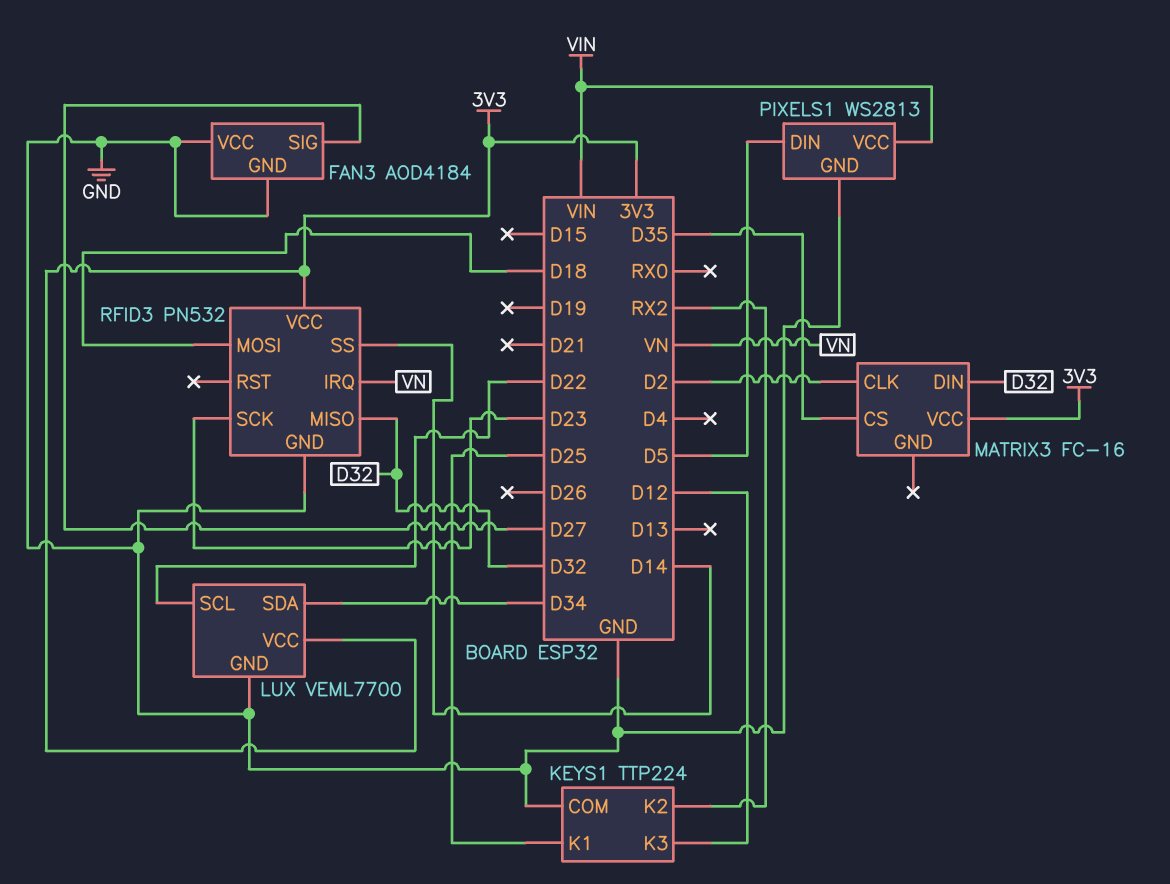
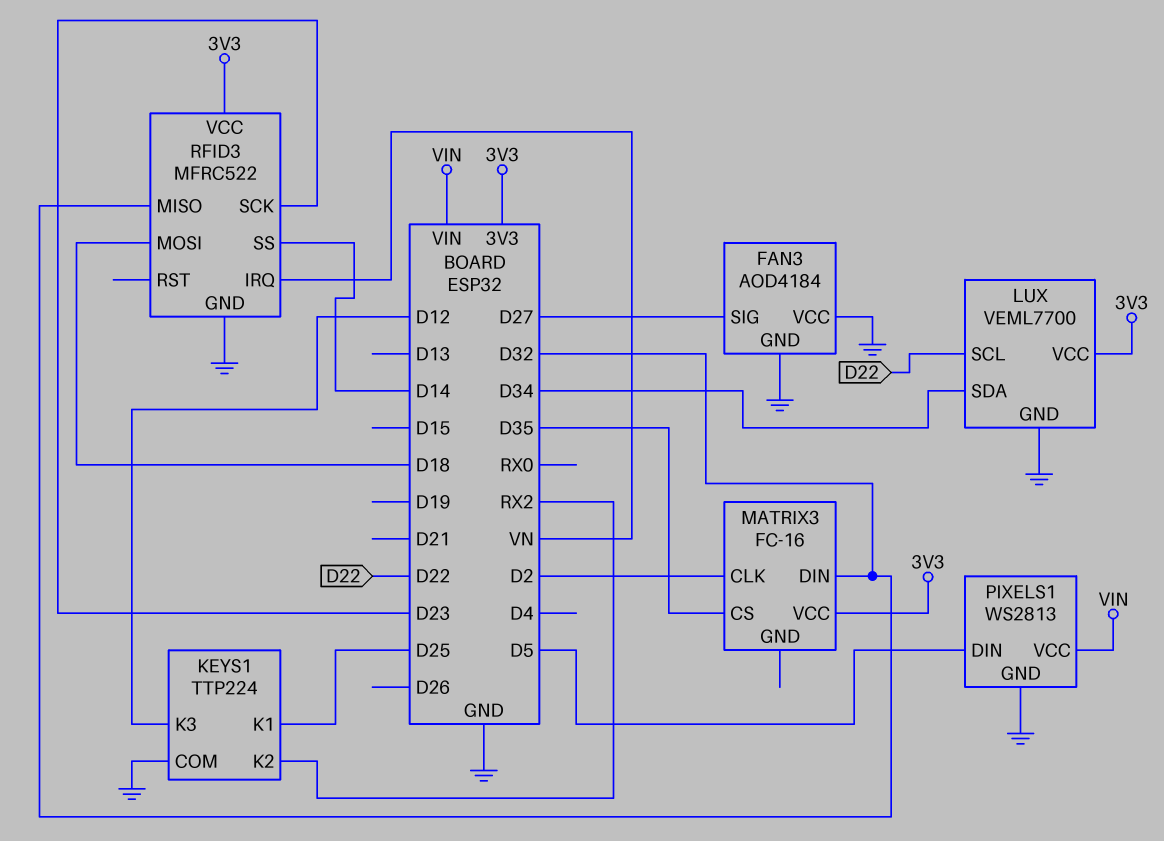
RFID3: PN532 -> MFRC522

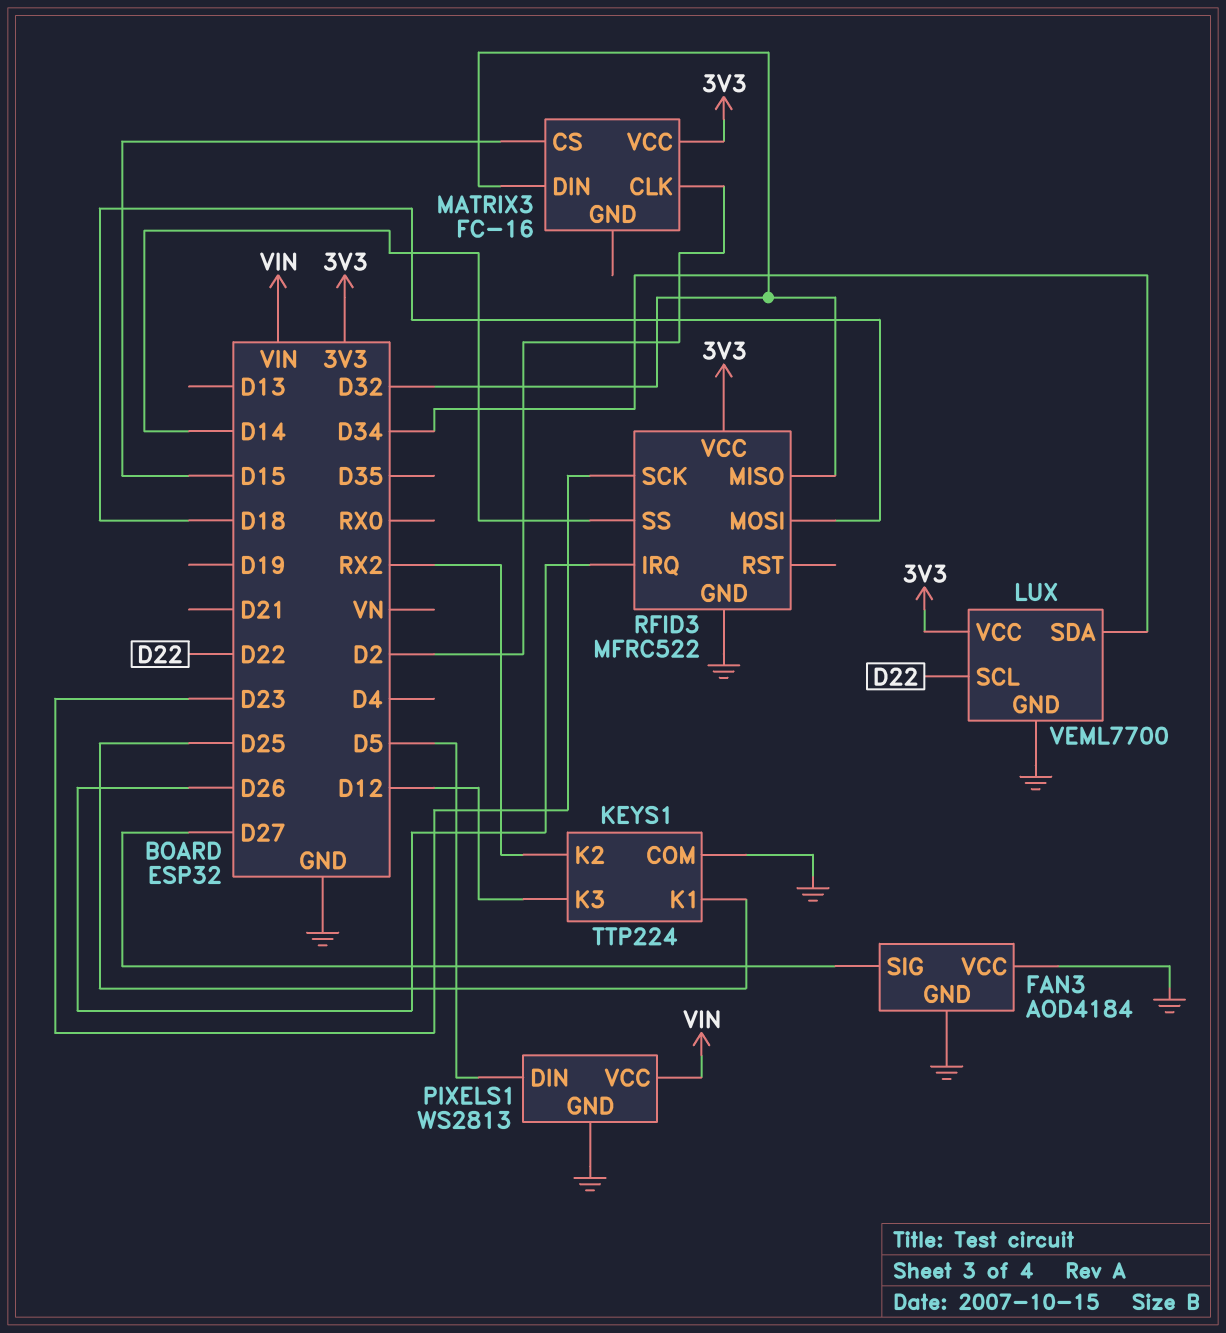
MATRIX3 pin CS: D35 -> D15
RFID3 pin IRQ: VN -> D26

